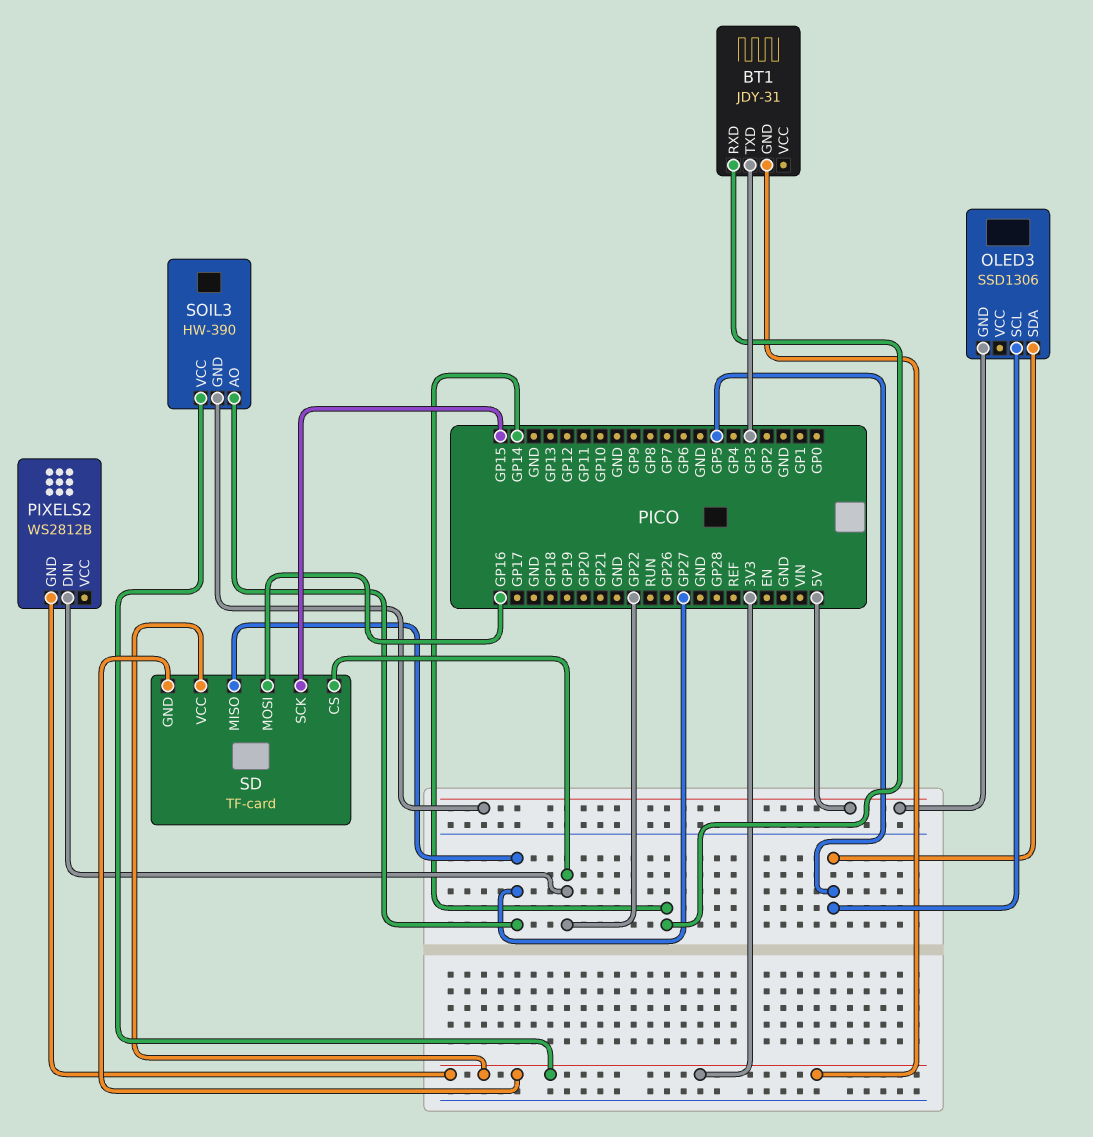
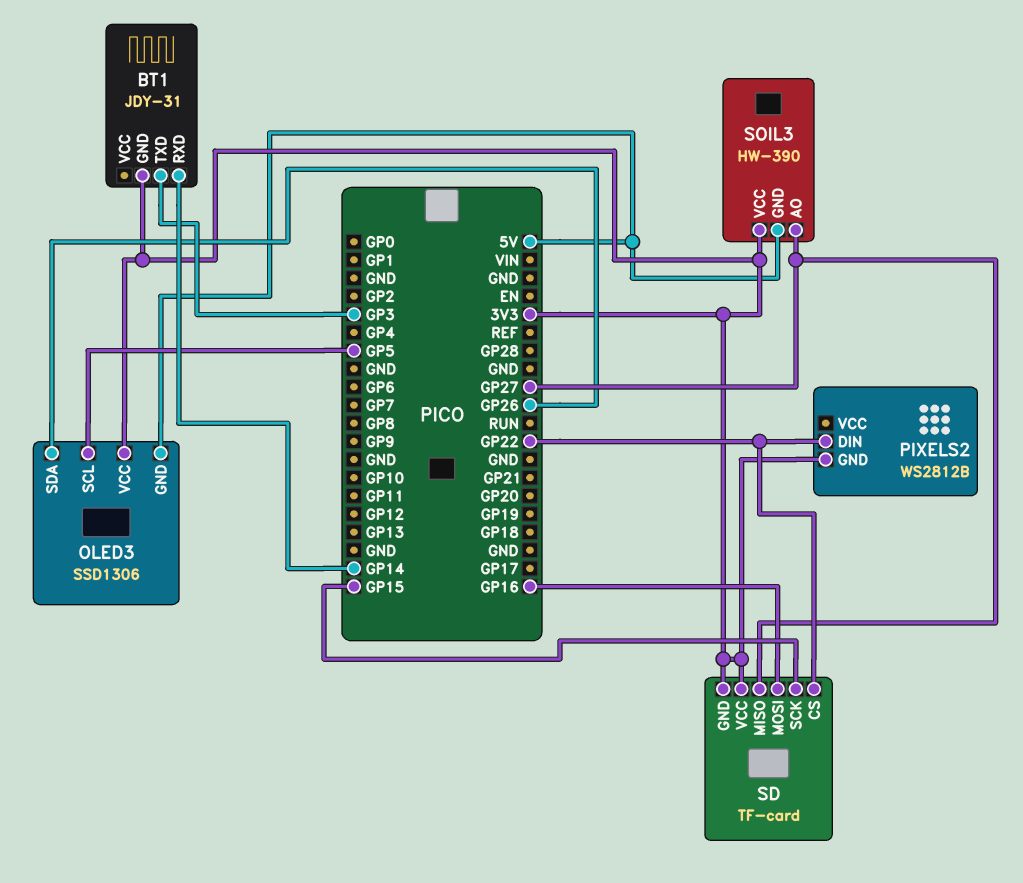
OLED3 pin SDA: GP5 -> GP26
OLED3 pin VCC: none -> 3V3

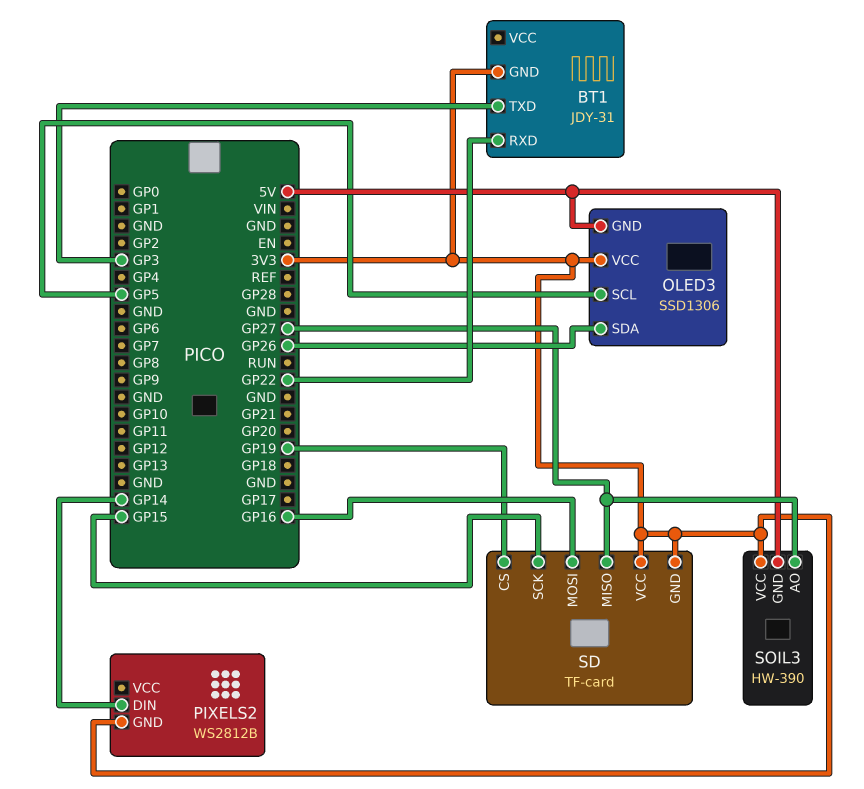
BT1 pin RXD: GP14 -> GP22
PIXELS2 pin DIN: GP22 -> GP14
SD pin CS: GP22 -> GP19

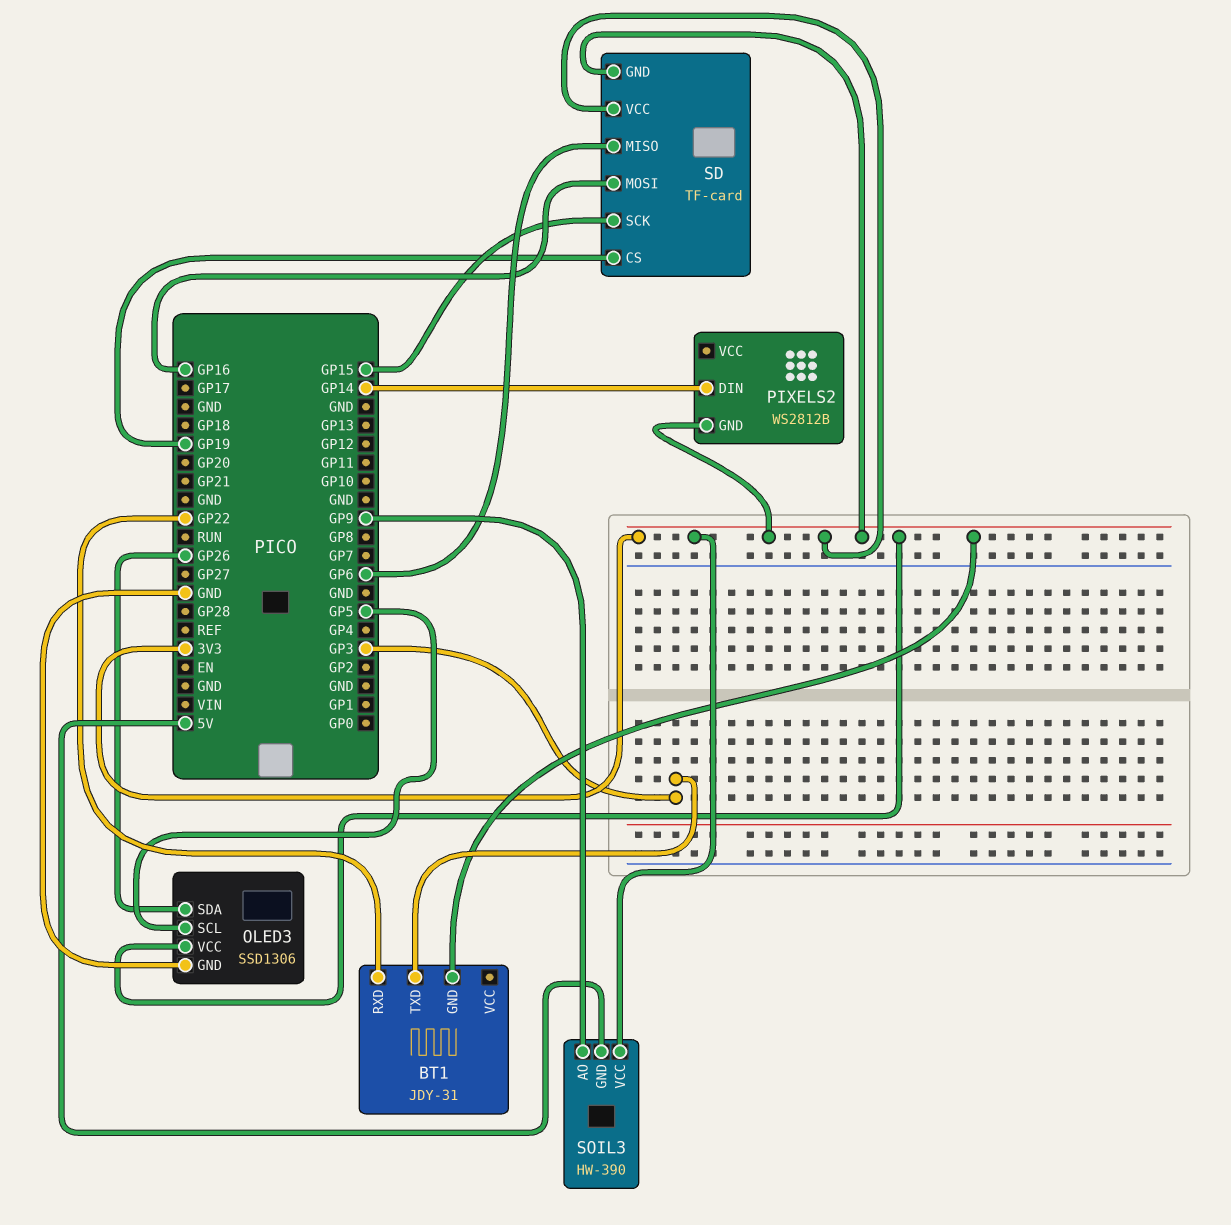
OLED3 pin GND: 5V -> GND
SD pin MISO: GP27 -> GP6
SOIL3 pin AO: GP27 -> GP9

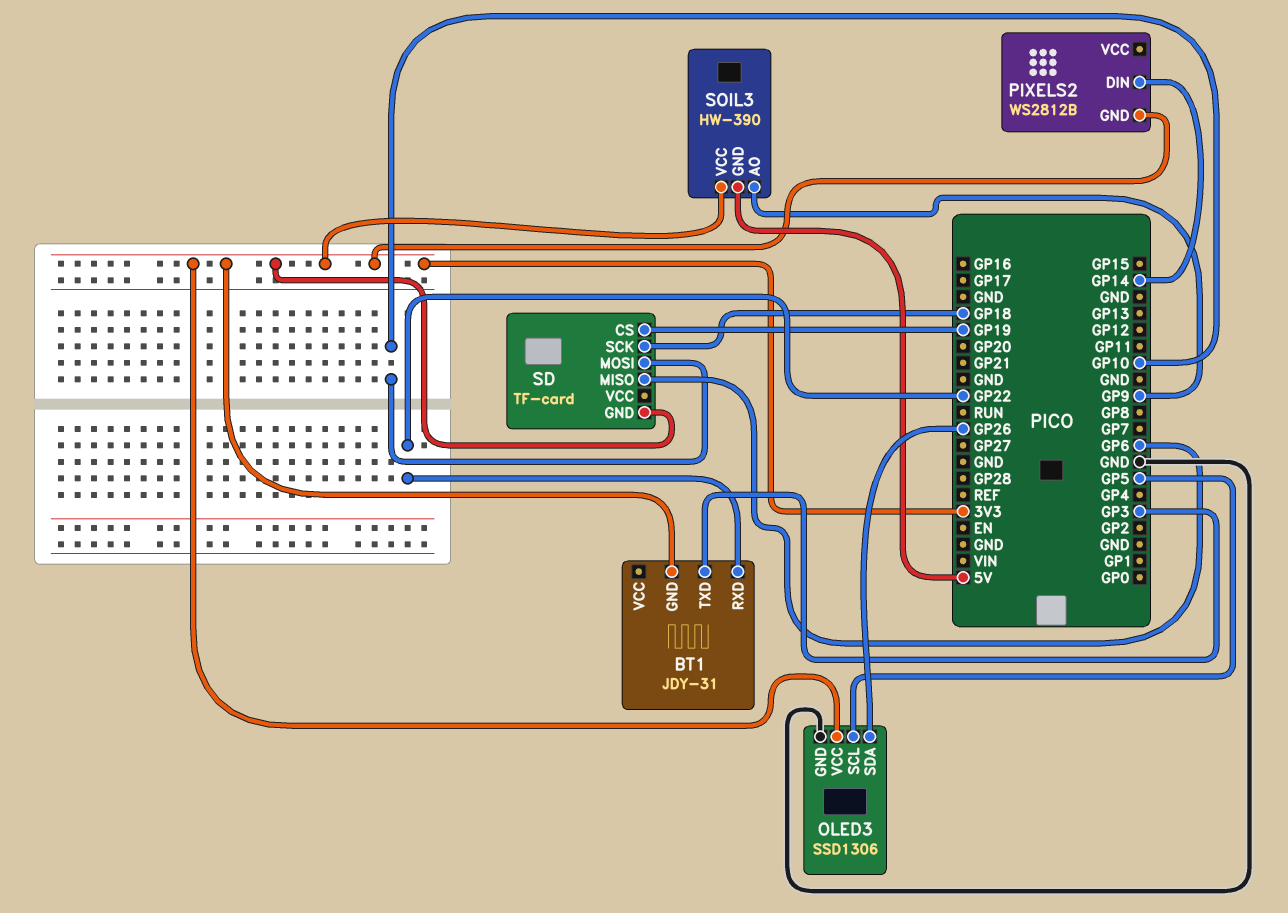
SD pin MOSI: GP16 -> GP10
SD pin SCK: GP15 -> GP18
SD pin VCC: 3V3 -> none

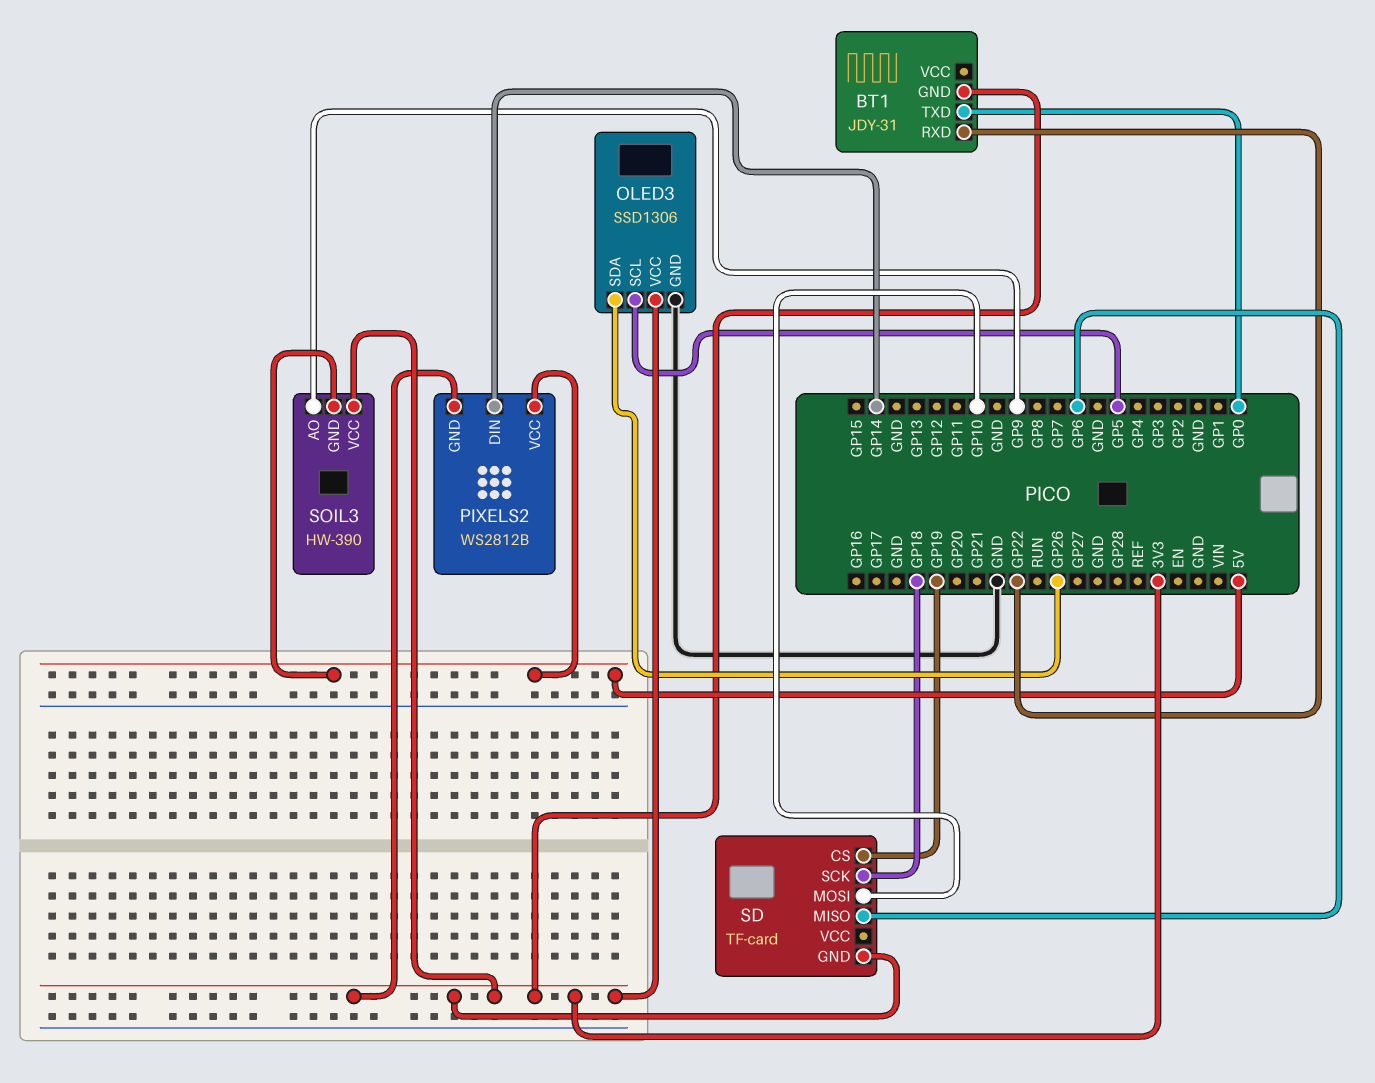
BT1 pin TXD: GP3 -> GP0
PIXELS2 pin VCC: none -> 5V

